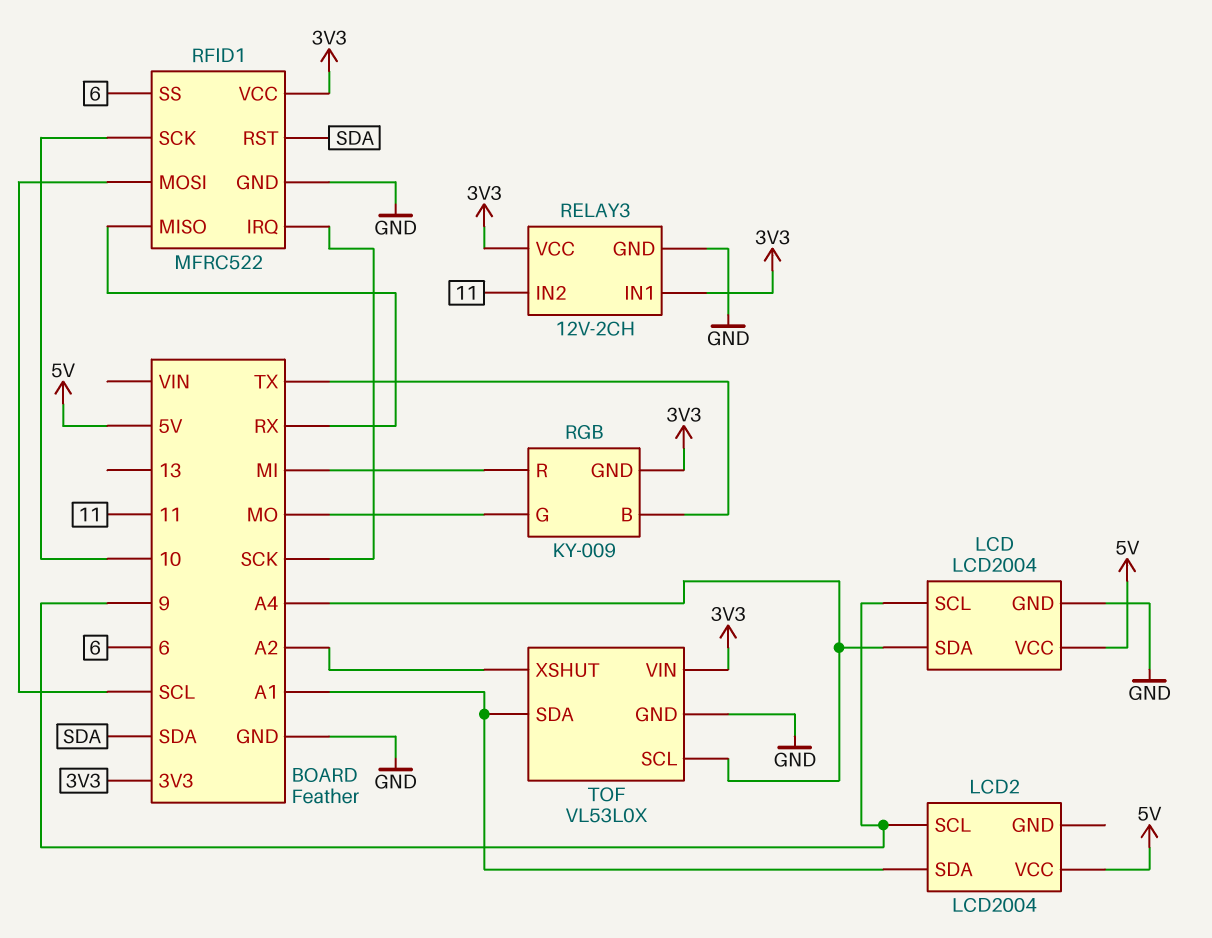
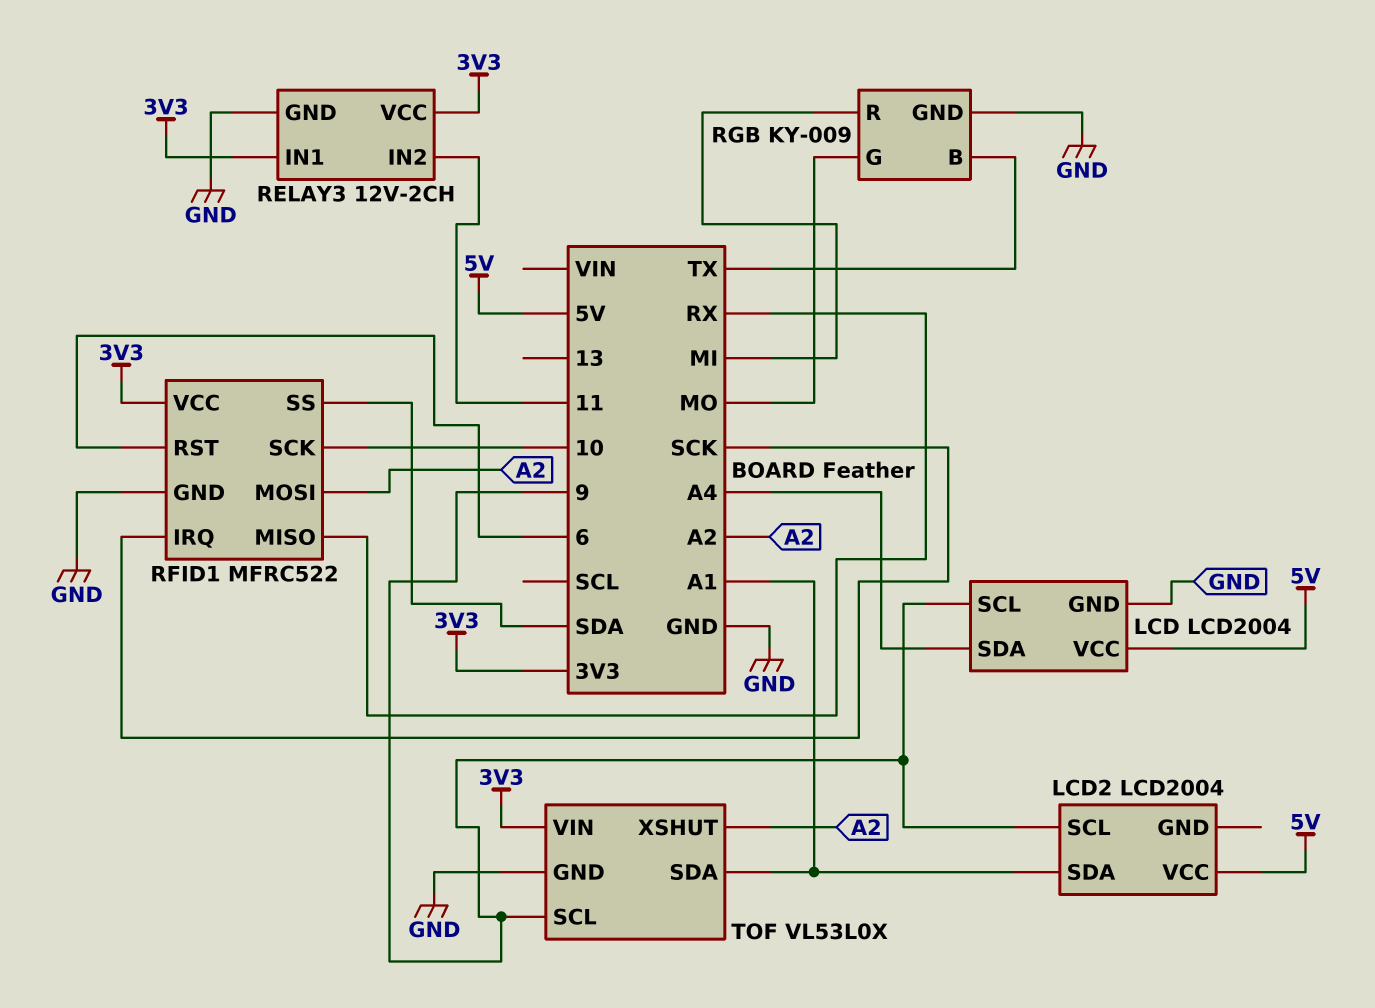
RFID1 pin MOSI: SCL -> A2
RFID1 pin RST: SDA -> 6
RFID1 pin SS: 6 -> SDA
RGB pin GND: 3V3 -> GND
TOF pin SCL: A4 -> 9

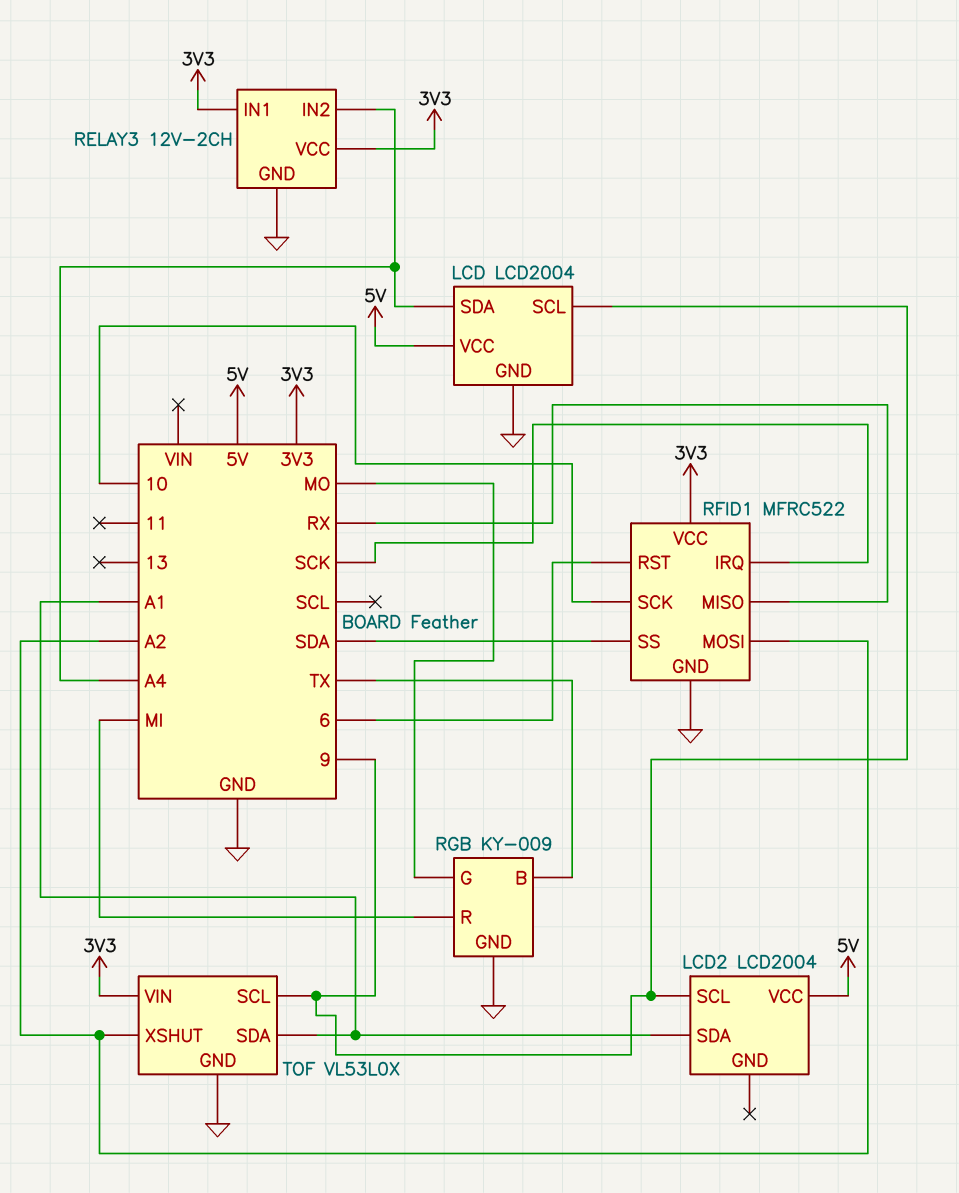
RELAY3 pin IN2: 11 -> A4

